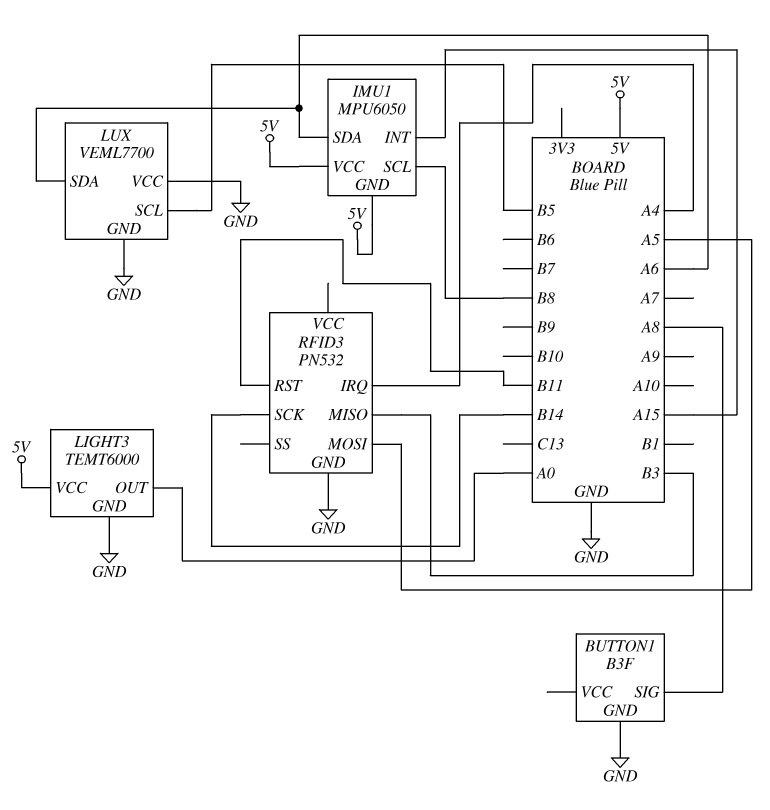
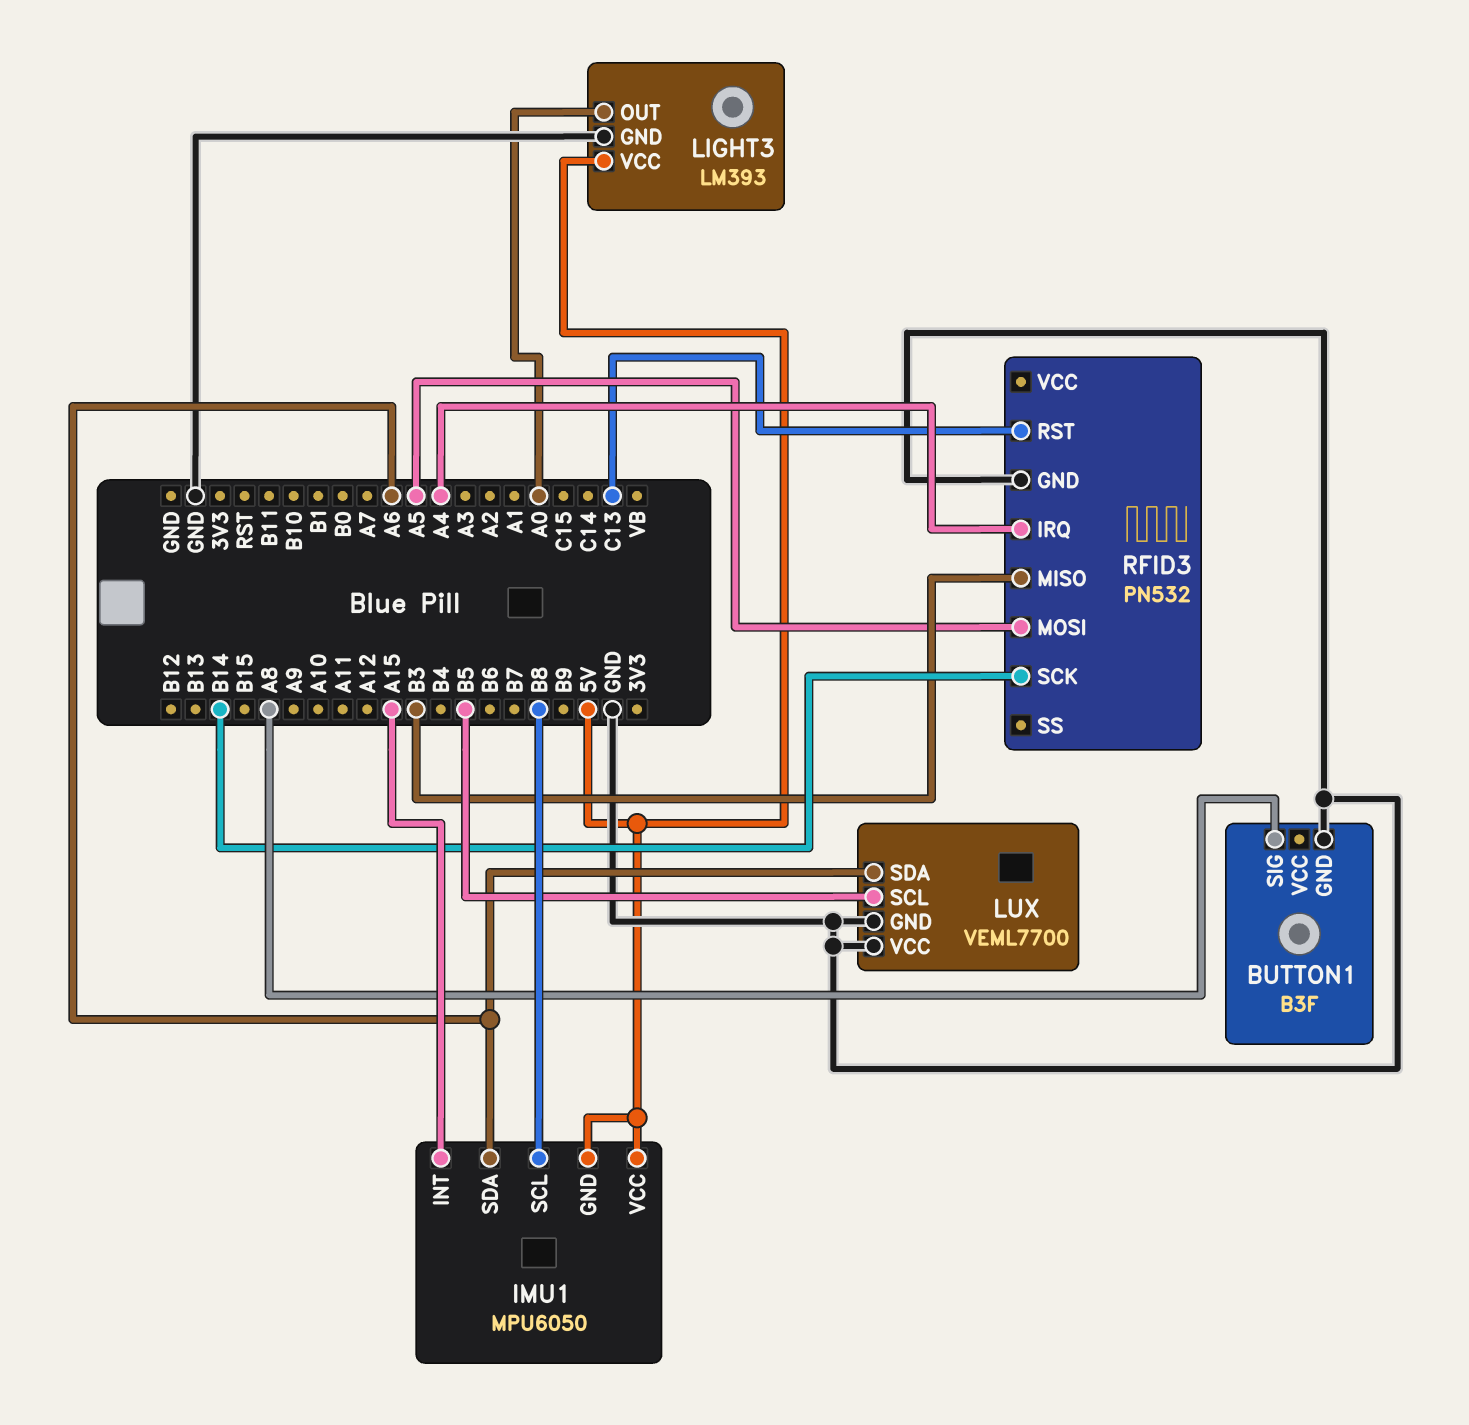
LIGHT3: TEMT6000 -> LM393
RFID3 pin RST: B11 -> C13

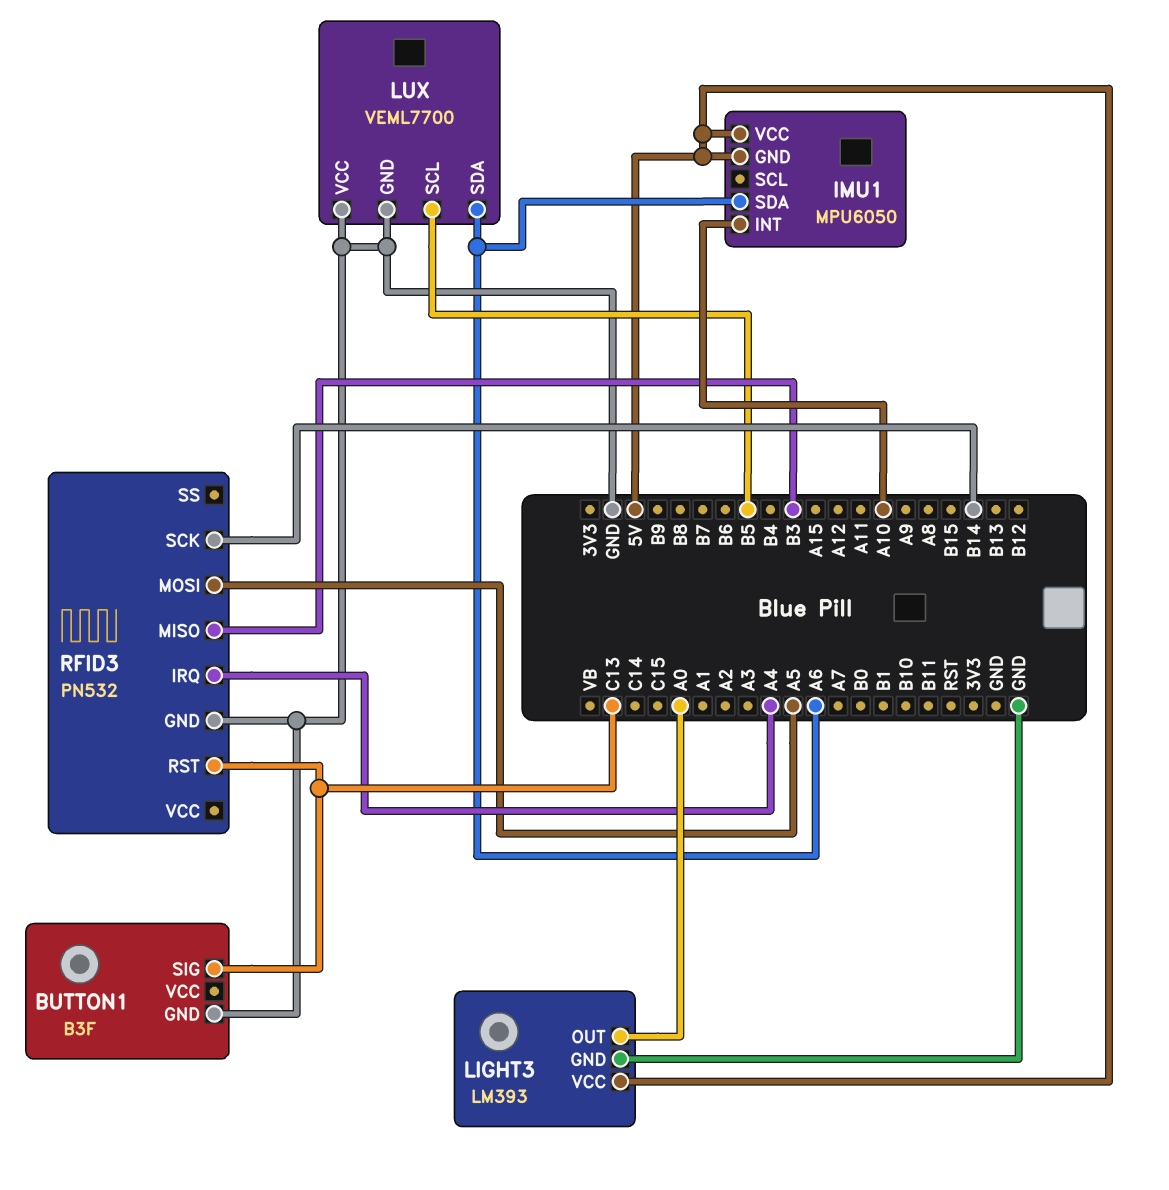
BUTTON1 pin SIG: A8 -> C13
IMU1 pin INT: A15 -> A10
IMU1 pin SCL: B8 -> none

